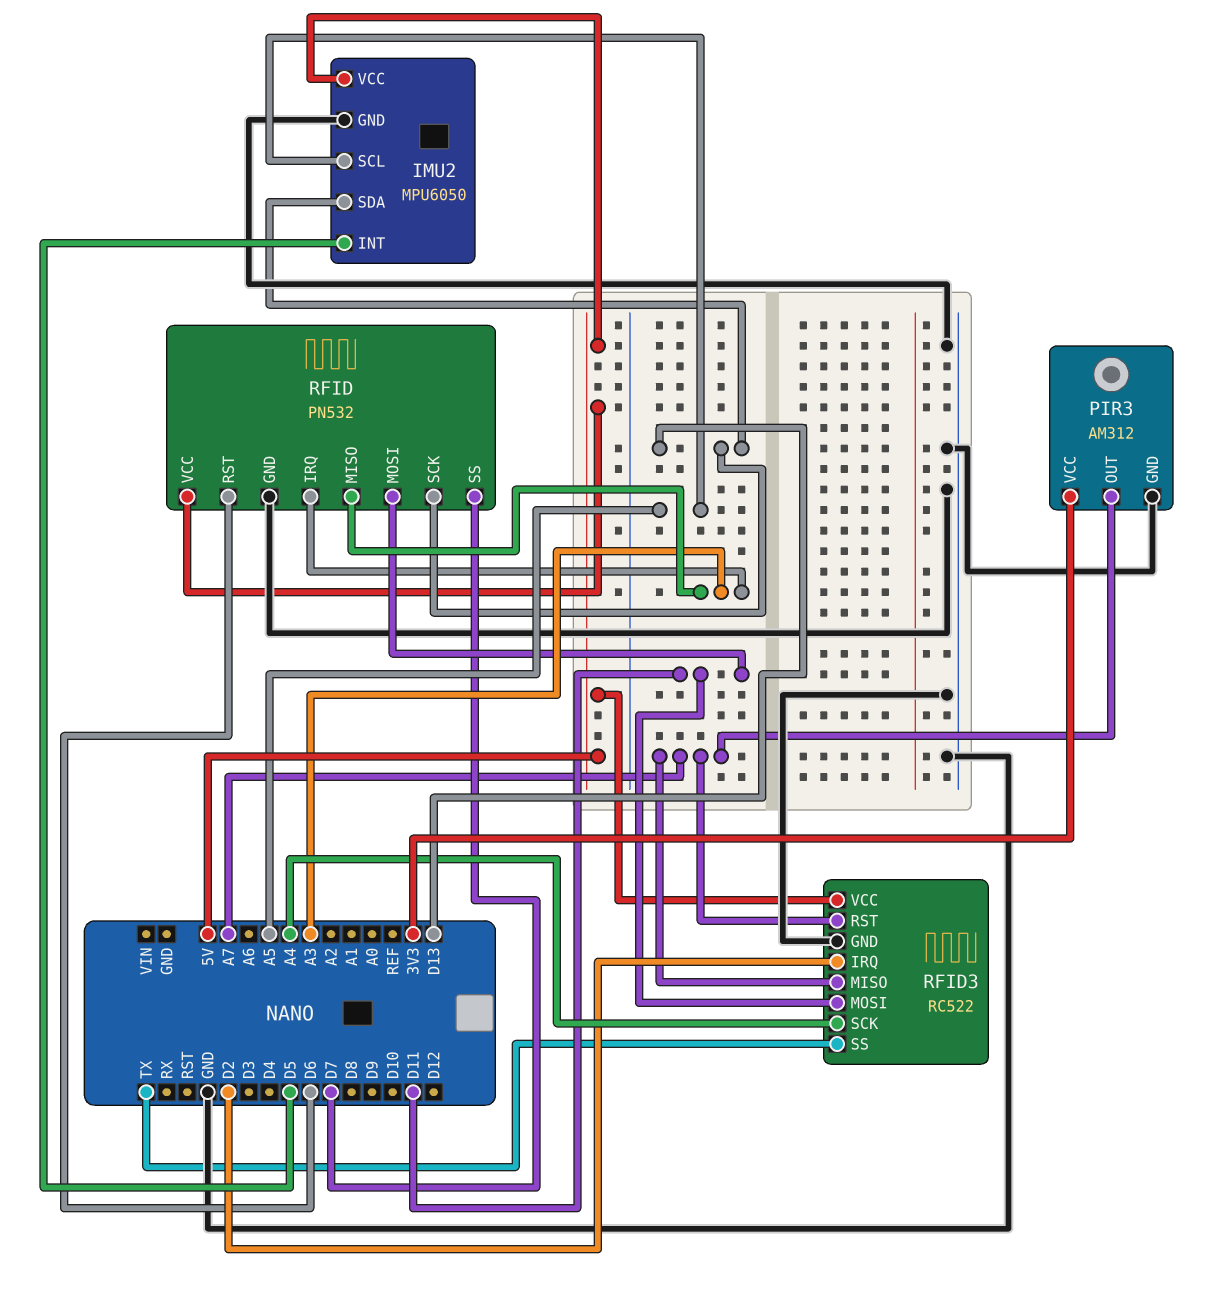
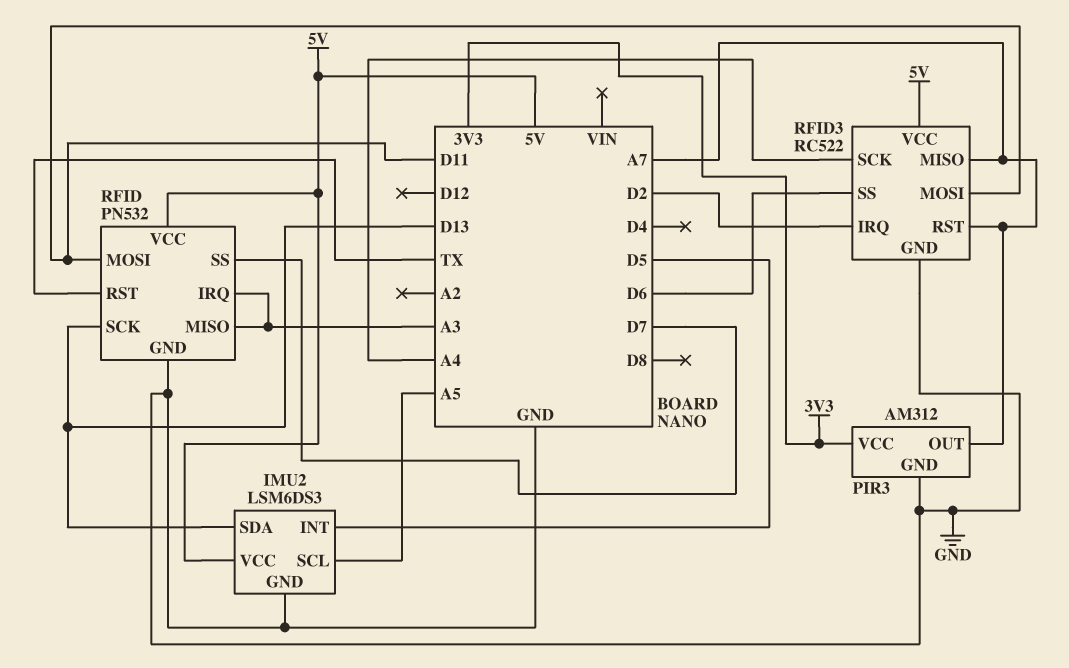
IMU2: MPU6050 -> LSM6DS3
RFID pin RST: D6 -> TX
RFID3 pin SS: TX -> D6

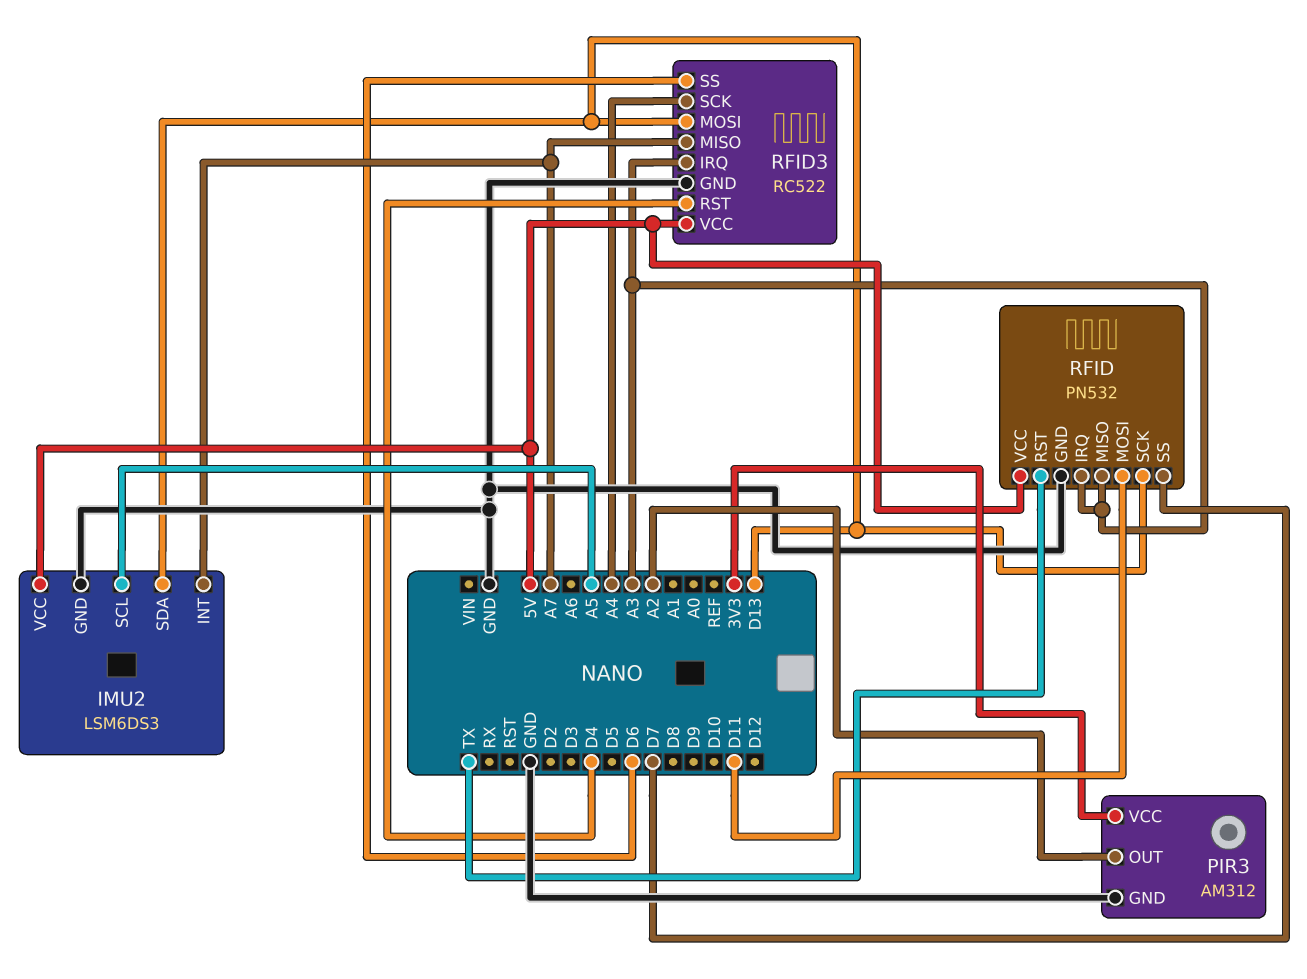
IMU2 pin INT: D5 -> A7
PIR3 pin OUT: A7 -> A2
RFID3 pin IRQ: D2 -> A3
RFID3 pin MOSI: D11 -> D13
RFID3 pin RST: A7 -> D4

